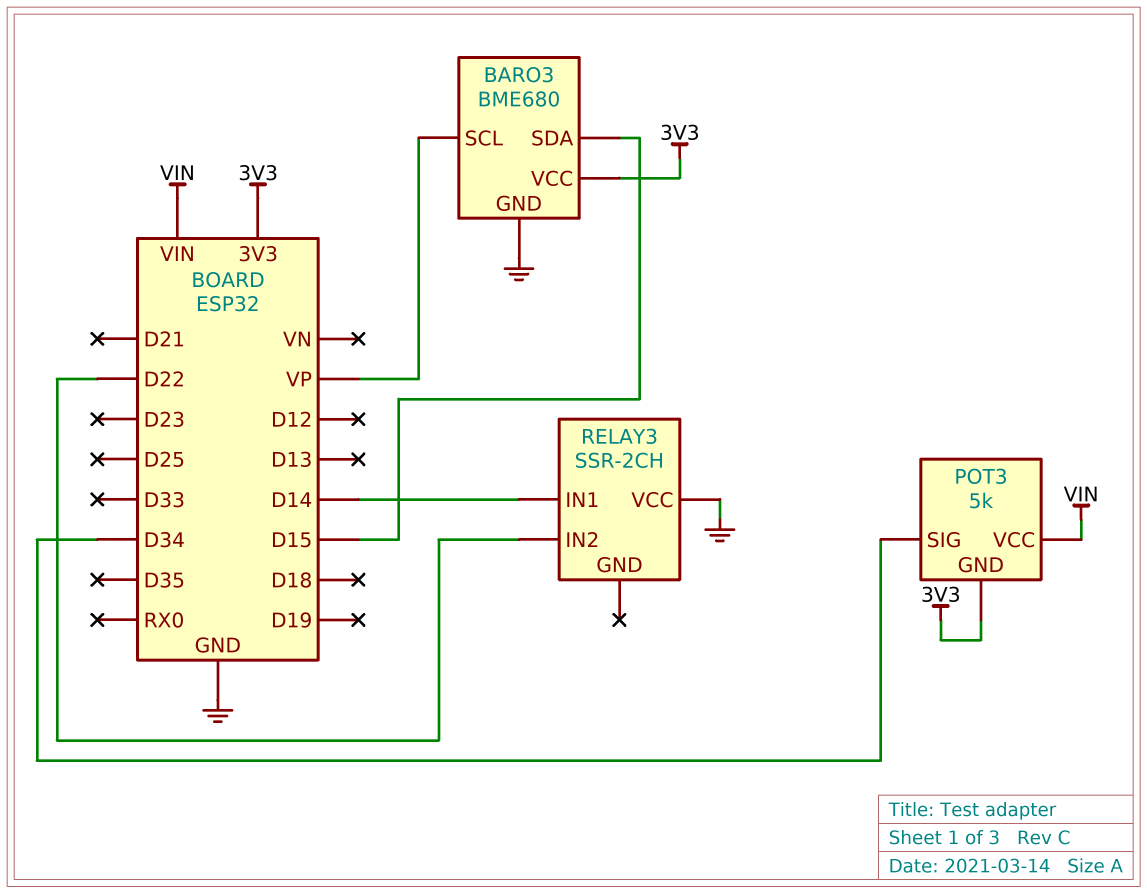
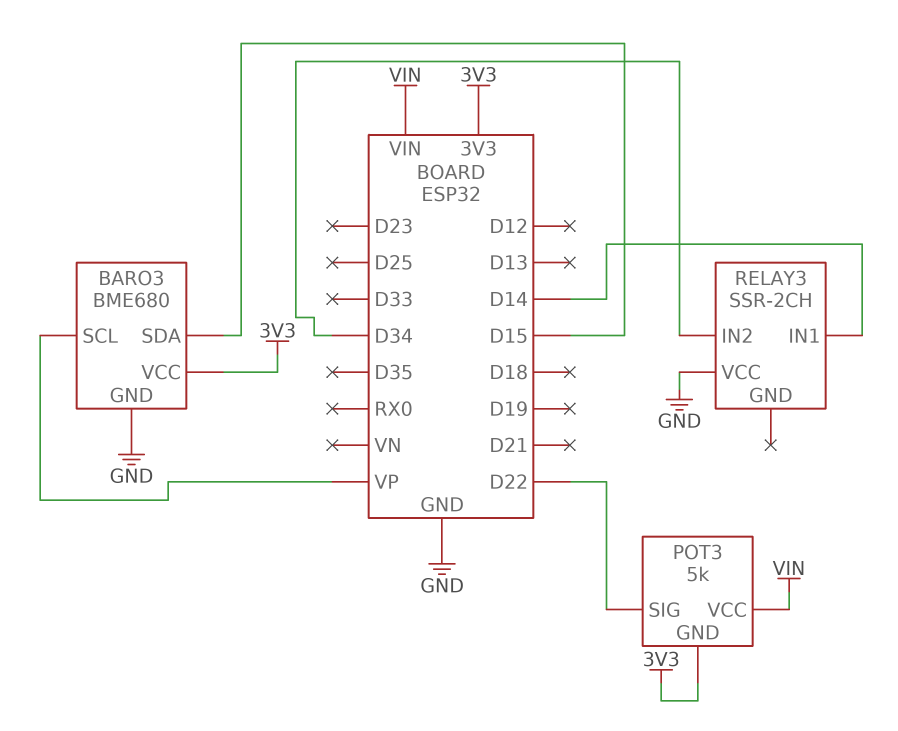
POT3 pin SIG: D34 -> D22
RELAY3 pin IN2: D22 -> D34

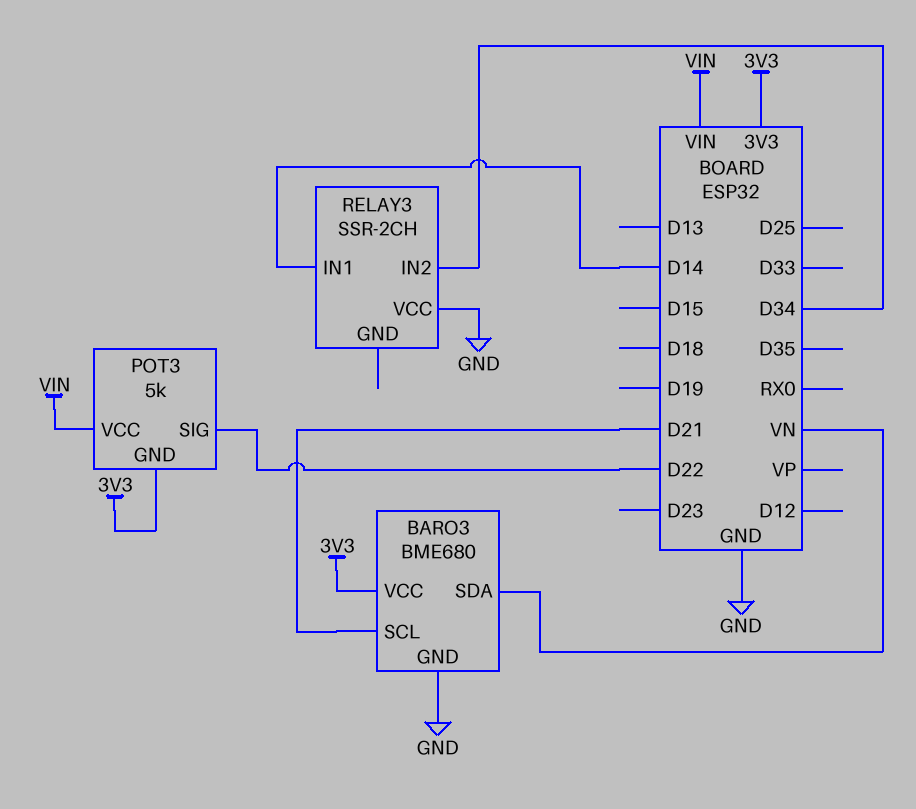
BARO3 pin SCL: VP -> D21
BARO3 pin SDA: D15 -> VN

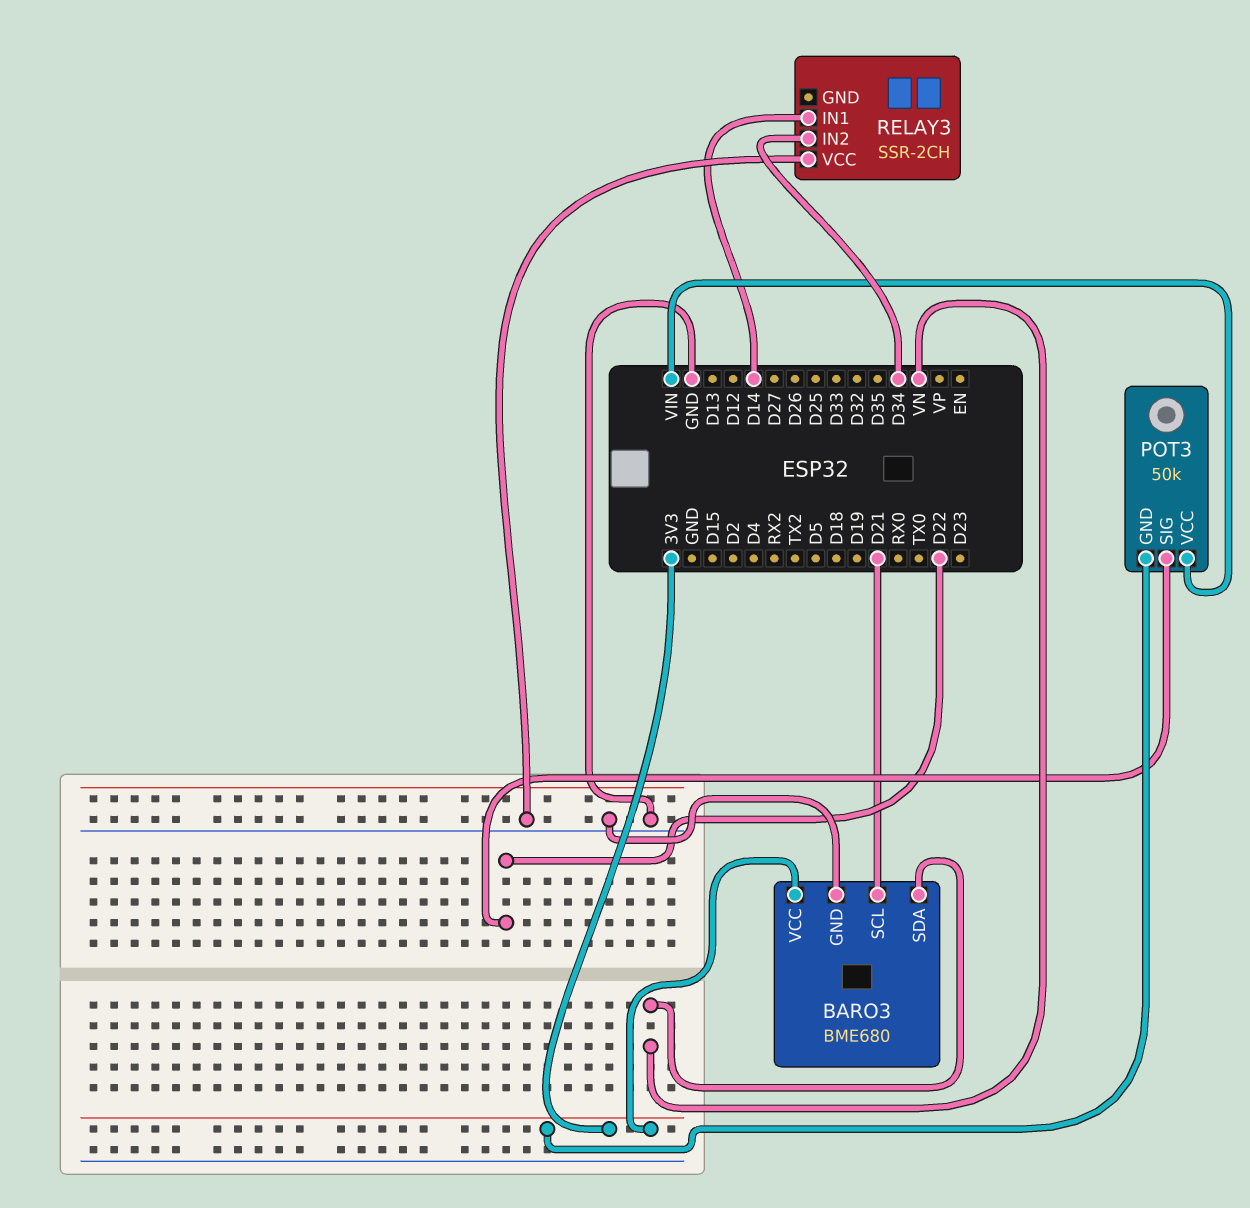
POT3: 5k -> 50k

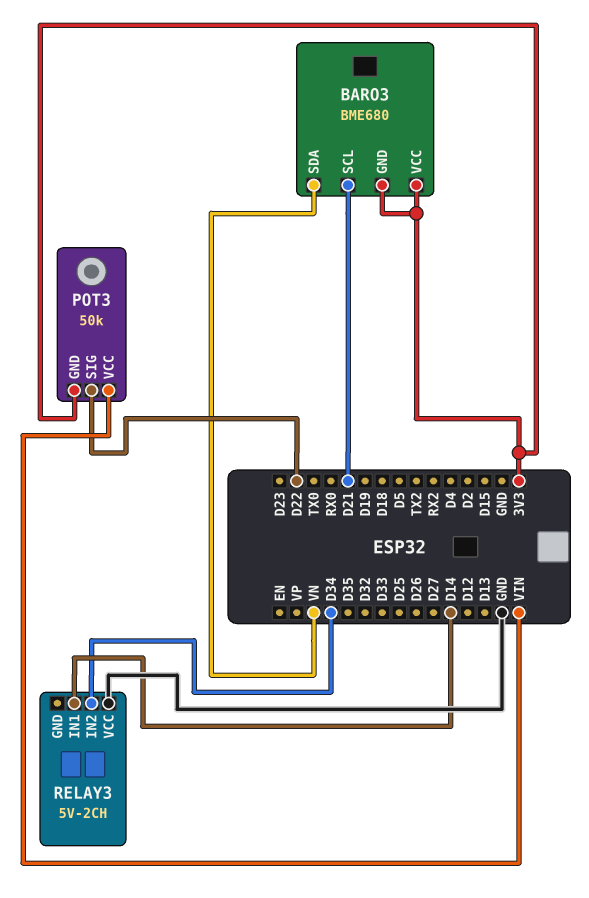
BARO3 pin GND: GND -> 3V3
RELAY3: SSR-2CH -> 5V-2CH

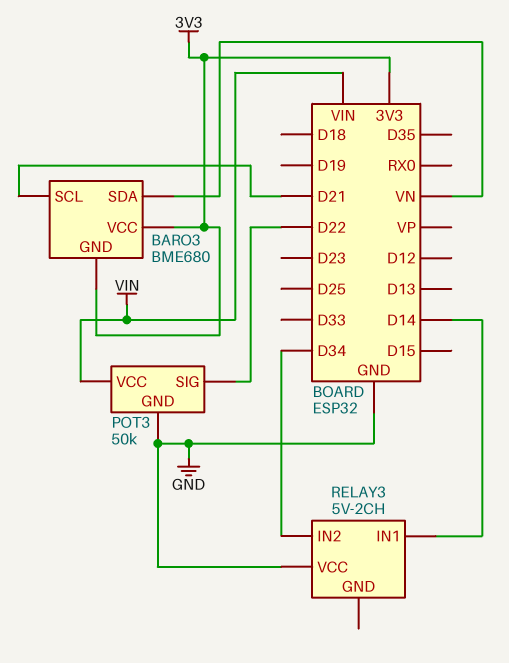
POT3 pin GND: 3V3 -> GND

